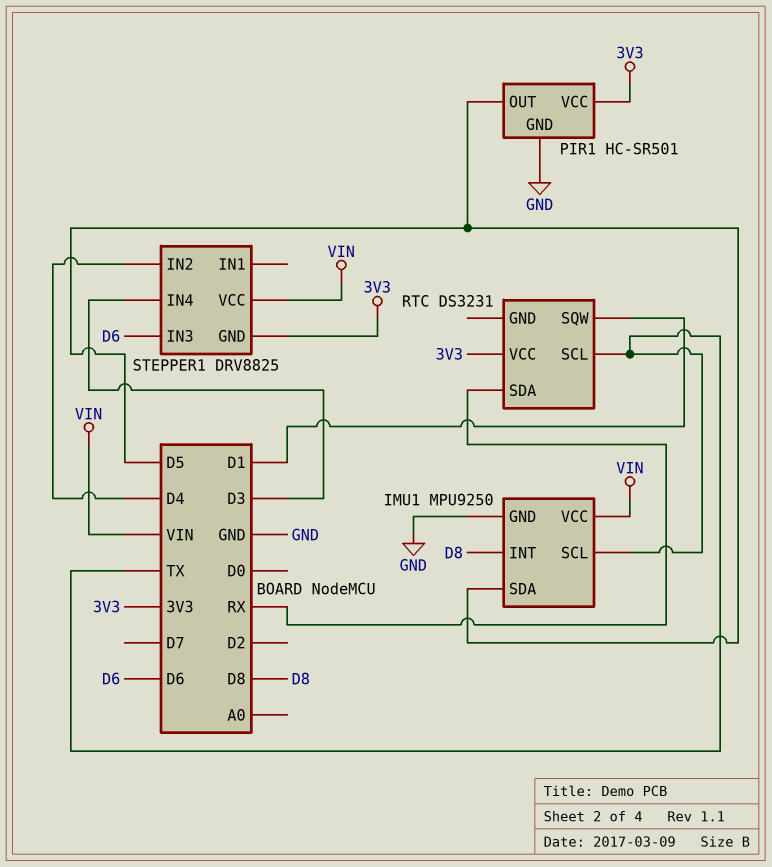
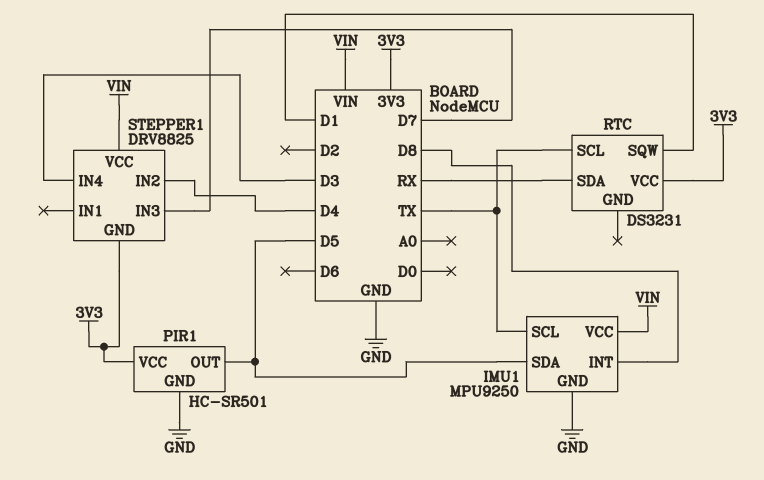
STEPPER1 pin IN3: D6 -> D7

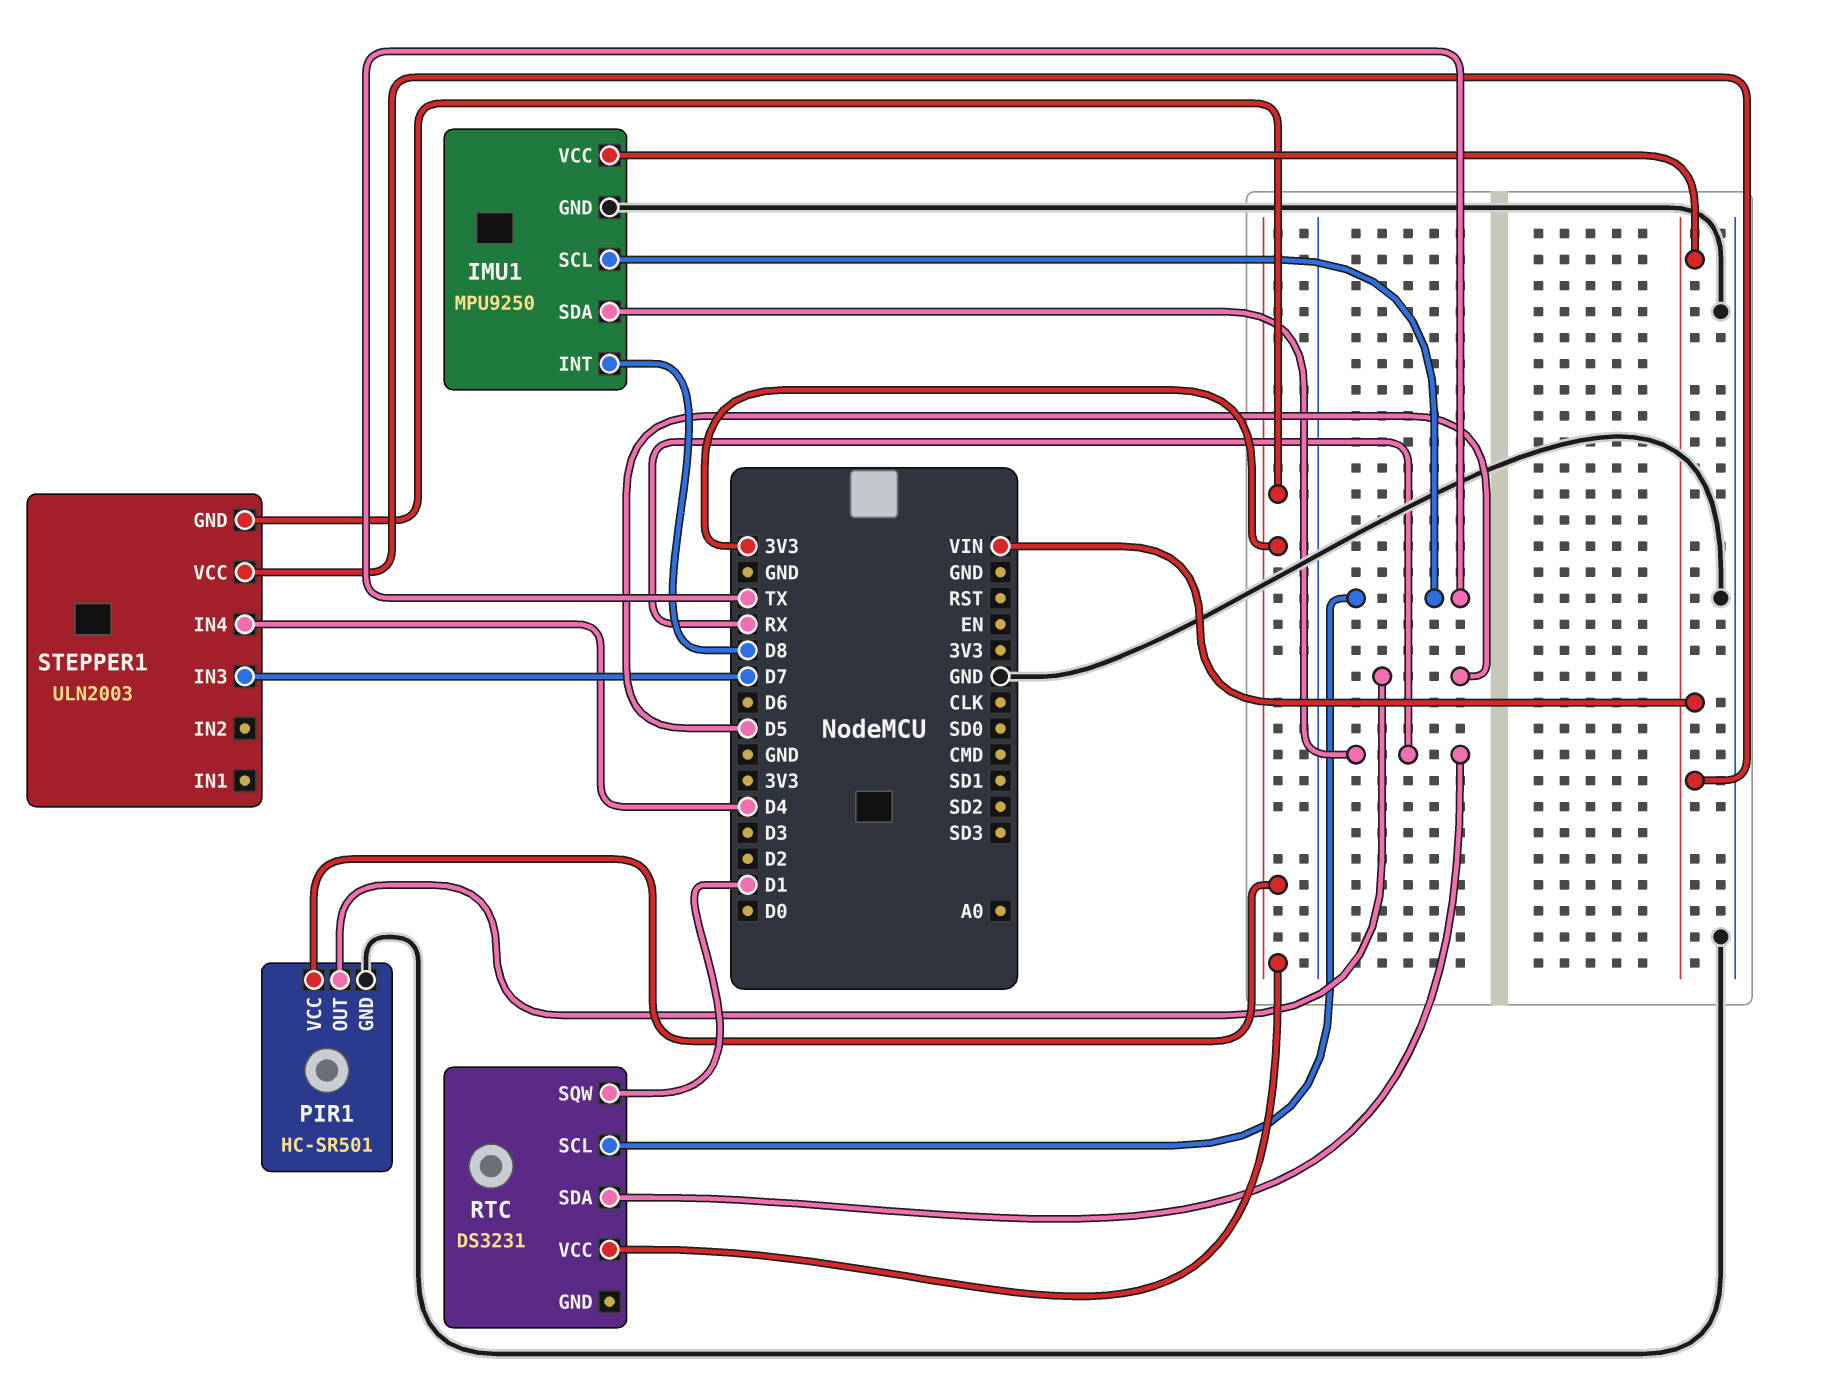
IMU1 pin SDA: D5 -> RX
STEPPER1: DRV8825 -> ULN2003
STEPPER1 pin IN2: D4 -> none
STEPPER1 pin IN4: D3 -> D4

